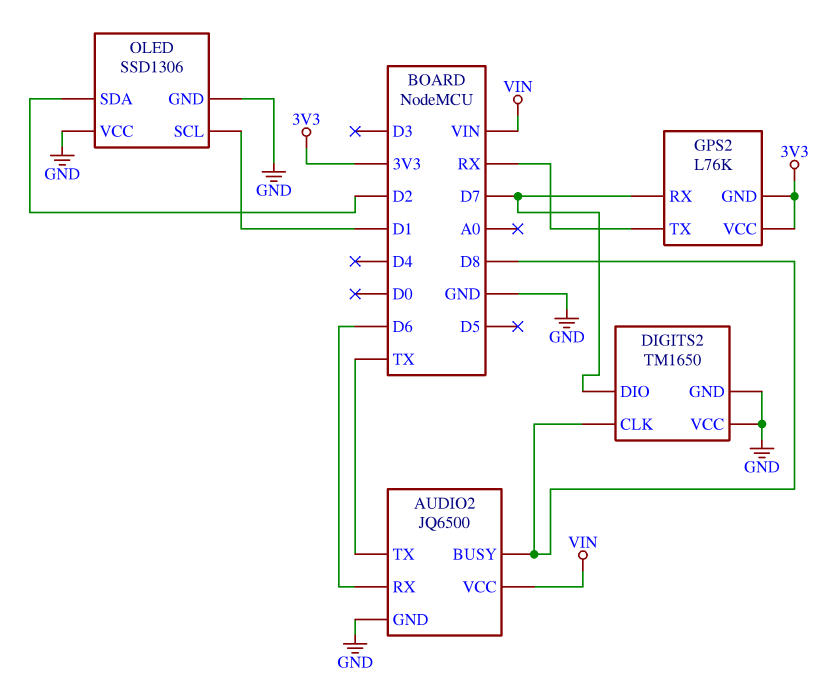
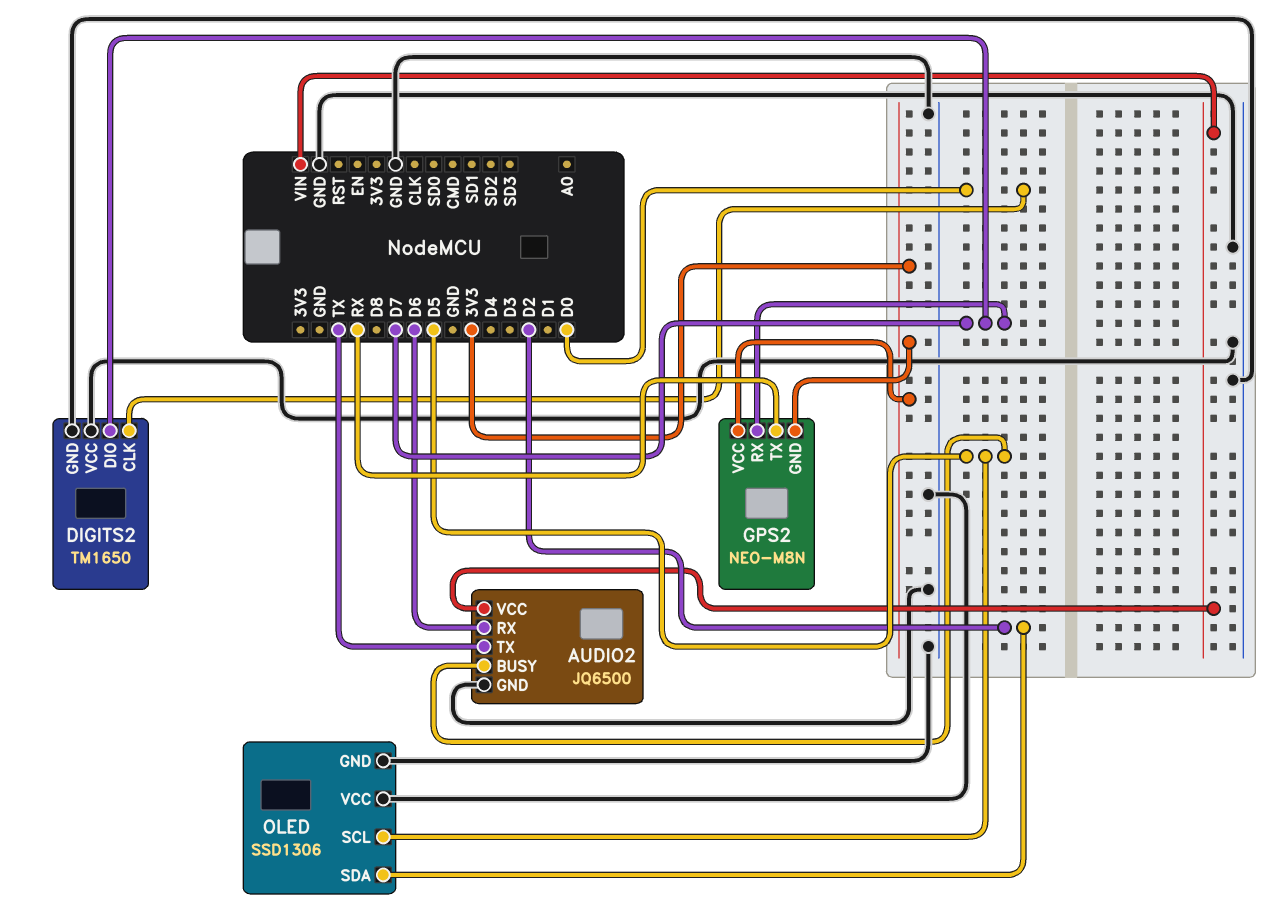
AUDIO2 pin BUSY: D8 -> D5
DIGITS2 pin CLK: D8 -> D0
GPS2: L76K -> NEO-M8N
OLED pin SCL: D1 -> D5

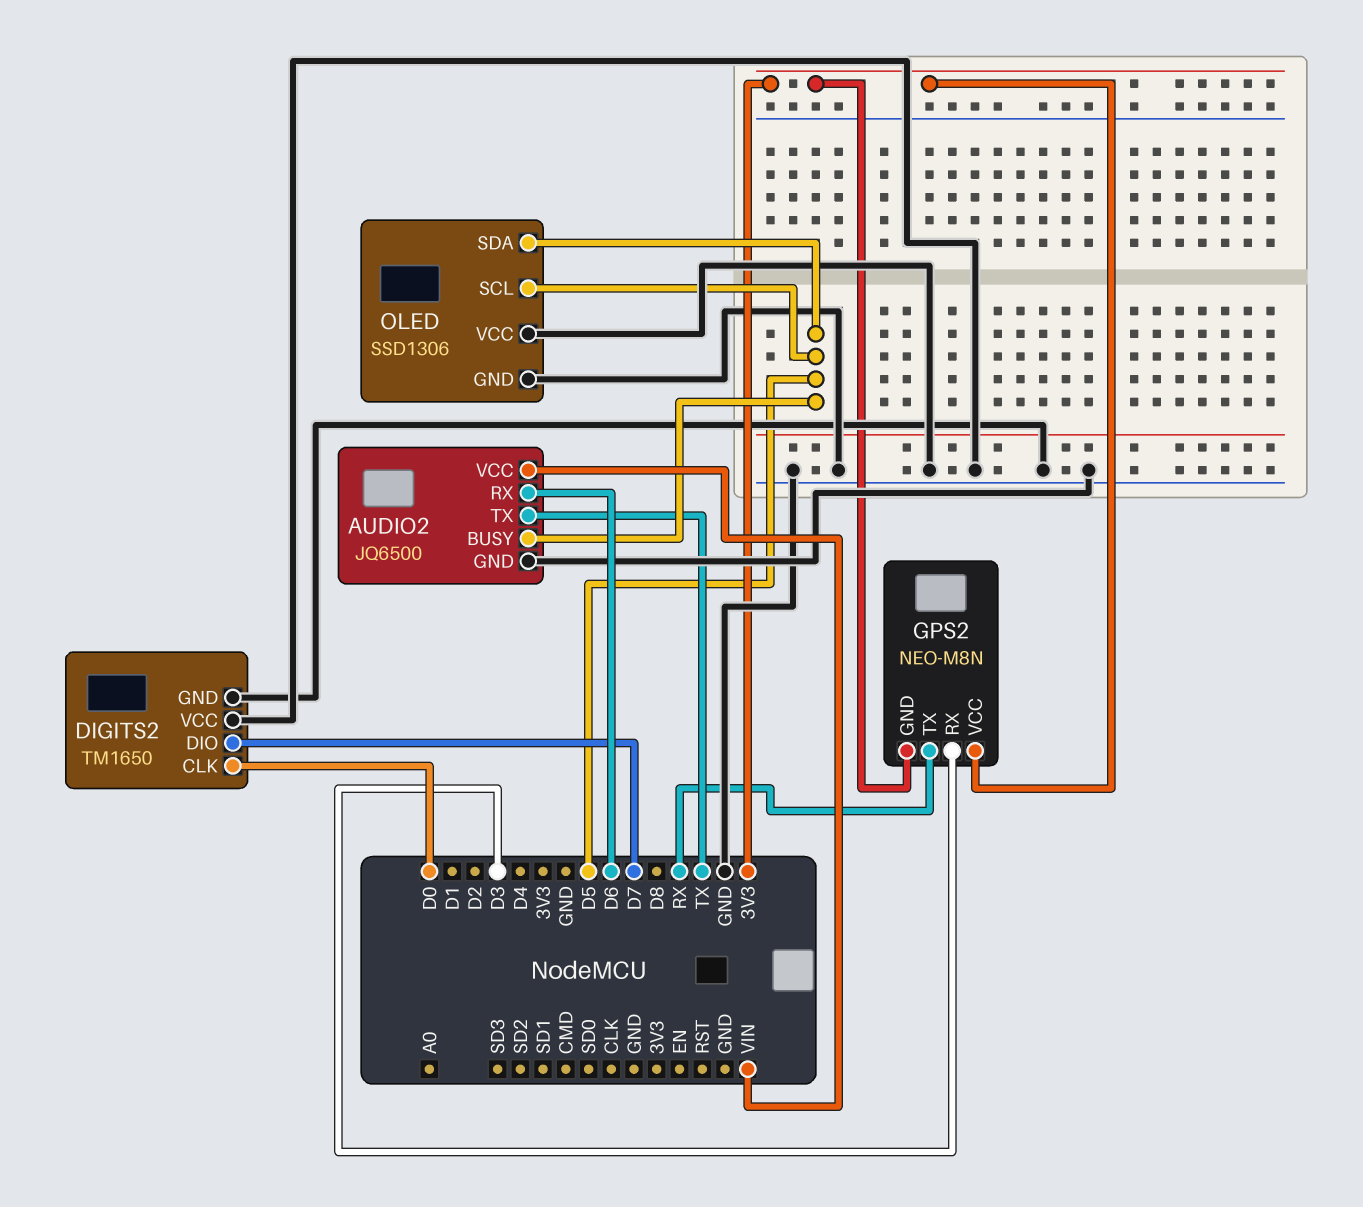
GPS2 pin RX: D7 -> D3
OLED pin SDA: D2 -> D5

